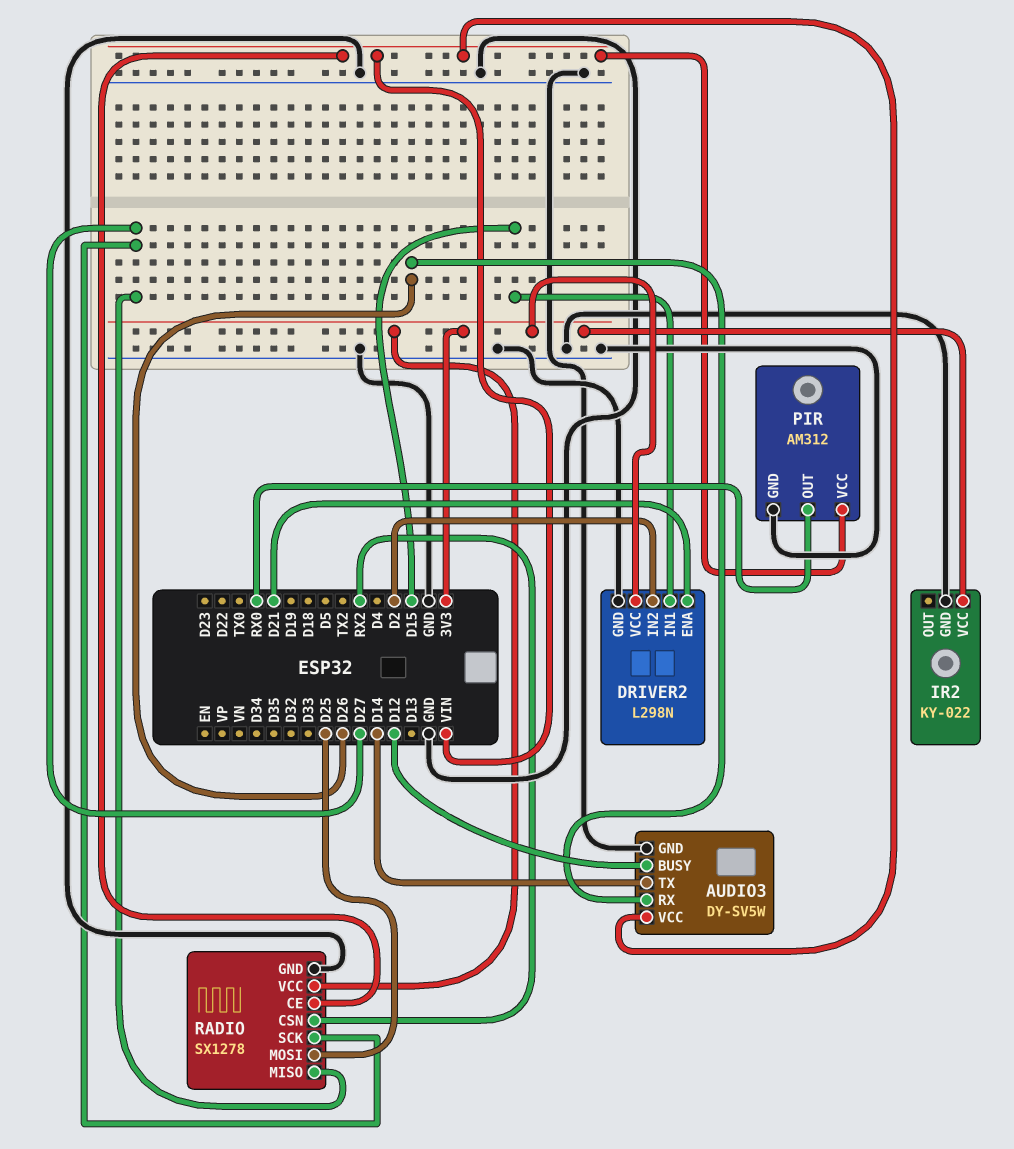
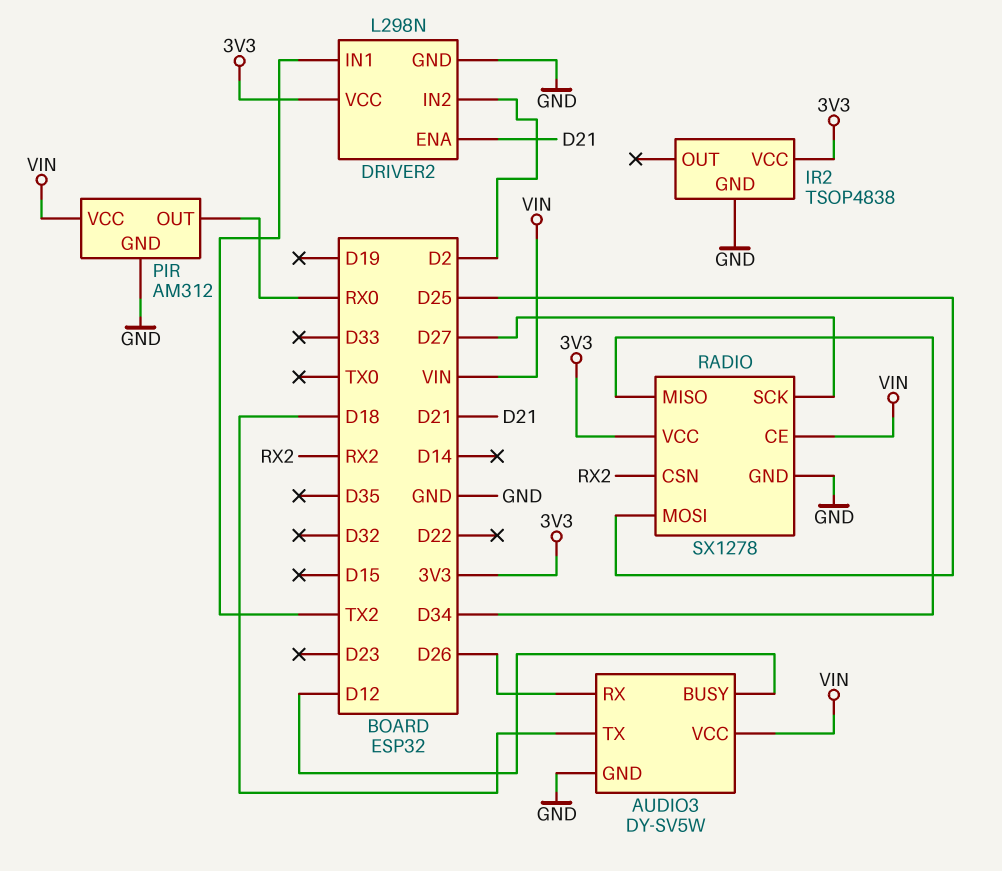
AUDIO3 pin TX: D14 -> D18
DRIVER2 pin IN1: D15 -> TX2
IR2: KY-022 -> TSOP4838
RADIO pin MISO: D27 -> D34

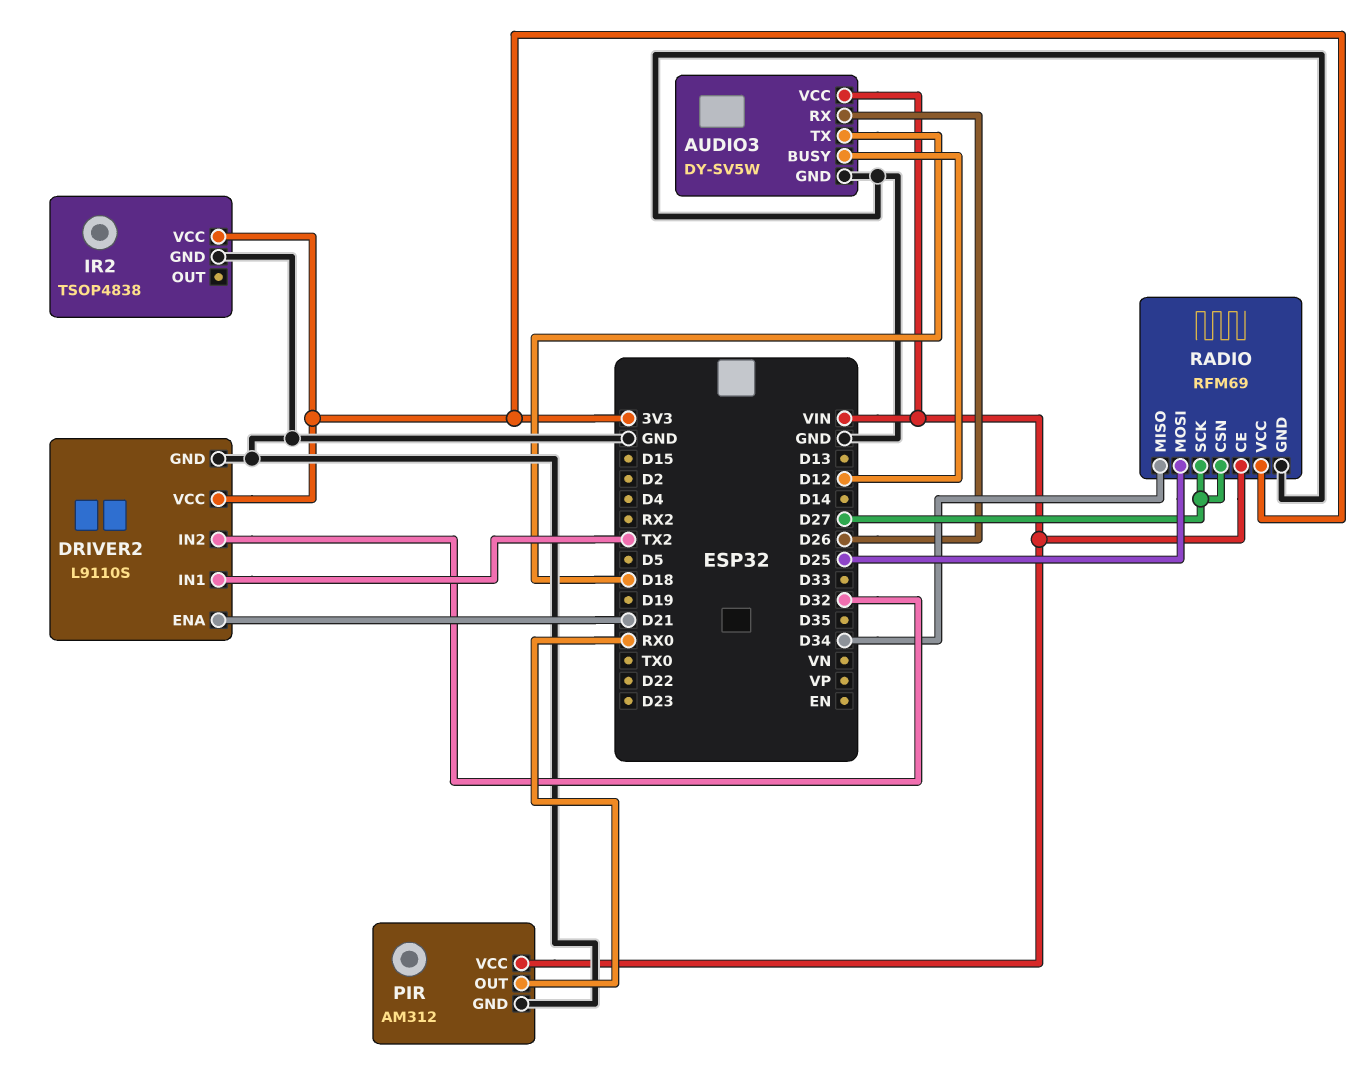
DRIVER2: L298N -> L9110S
DRIVER2 pin IN2: D2 -> D32
RADIO: SX1278 -> RFM69
RADIO pin CSN: RX2 -> D27

